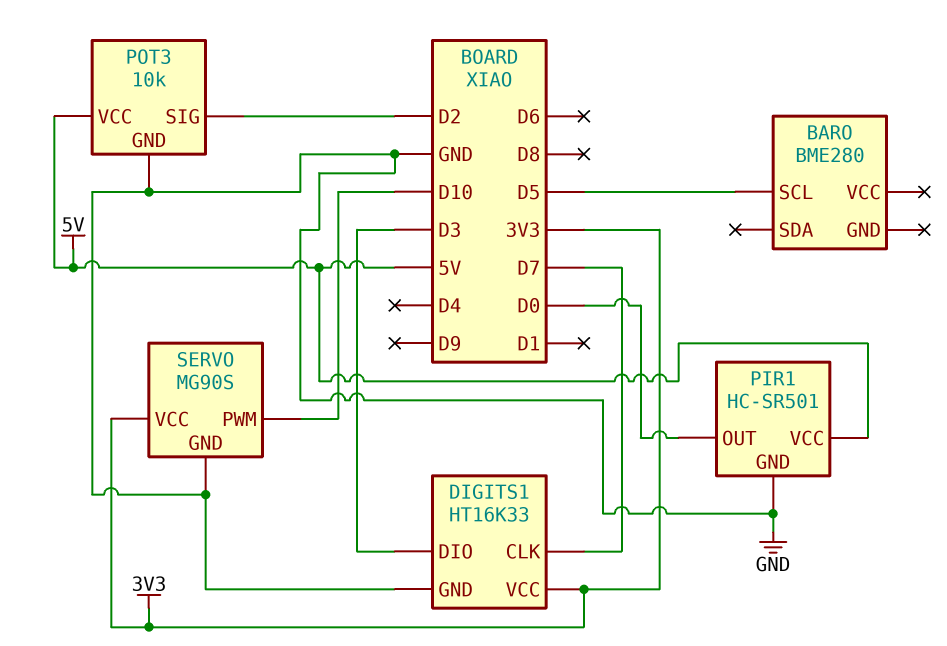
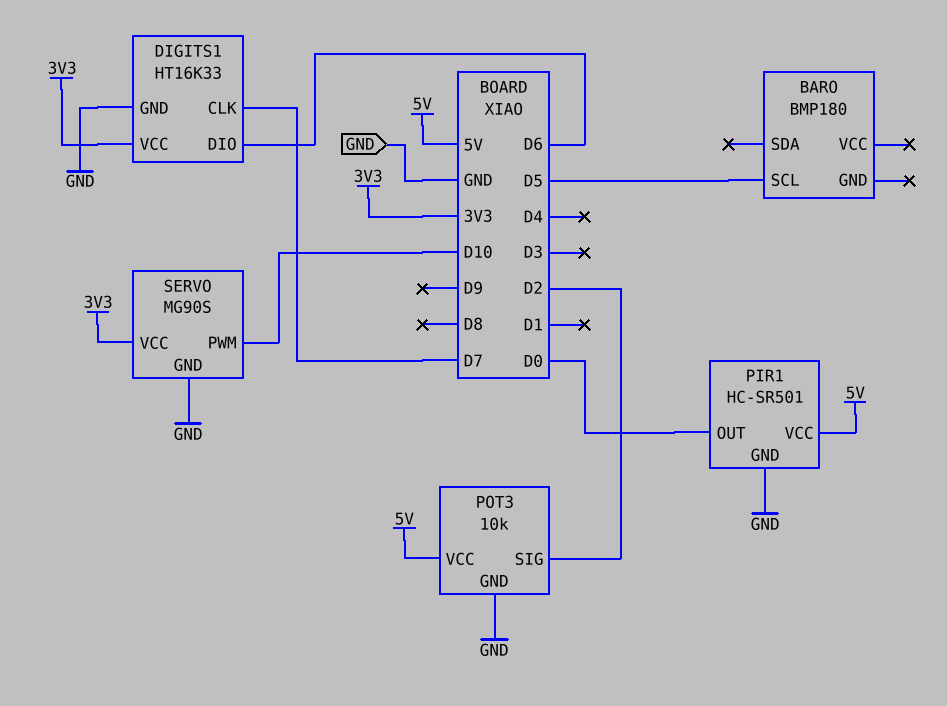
BARO: BME280 -> BMP180
DIGITS1 pin DIO: D3 -> D6

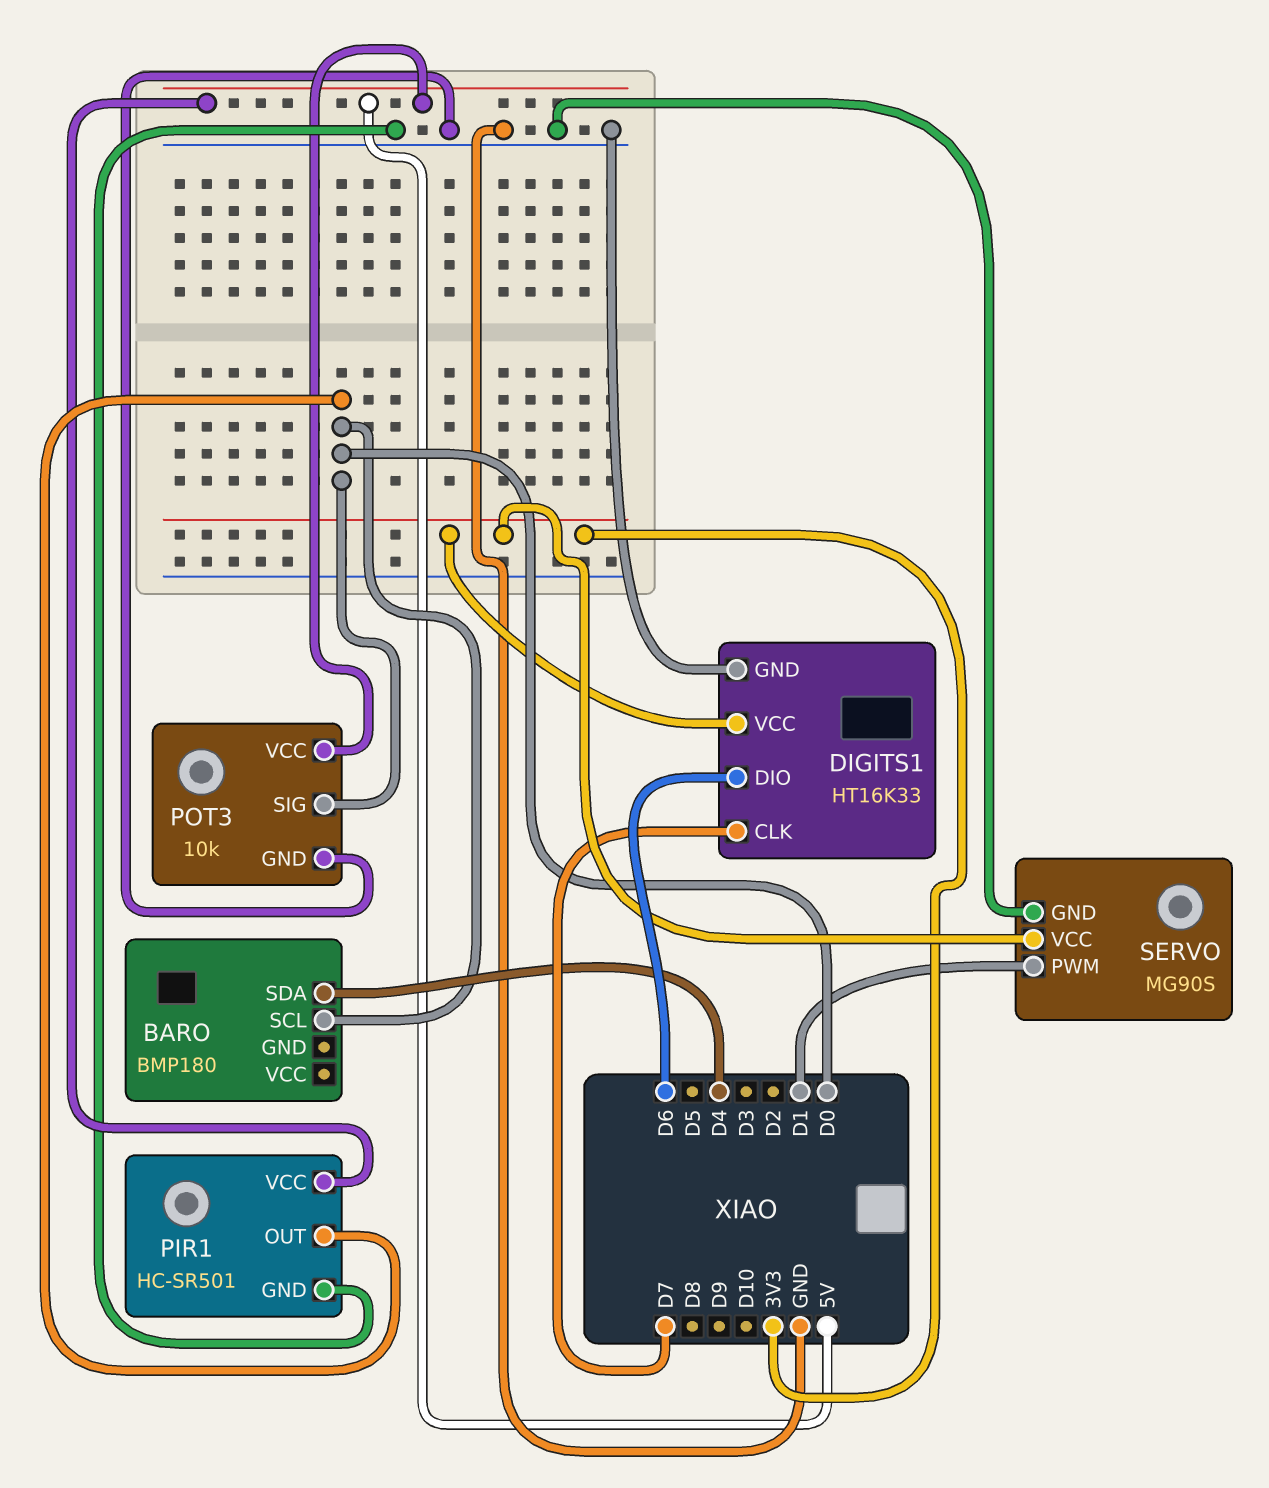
BARO pin SCL: D5 -> D0
BARO pin SDA: none -> D4
POT3 pin SIG: D2 -> D0
SERVO pin PWM: D10 -> D1

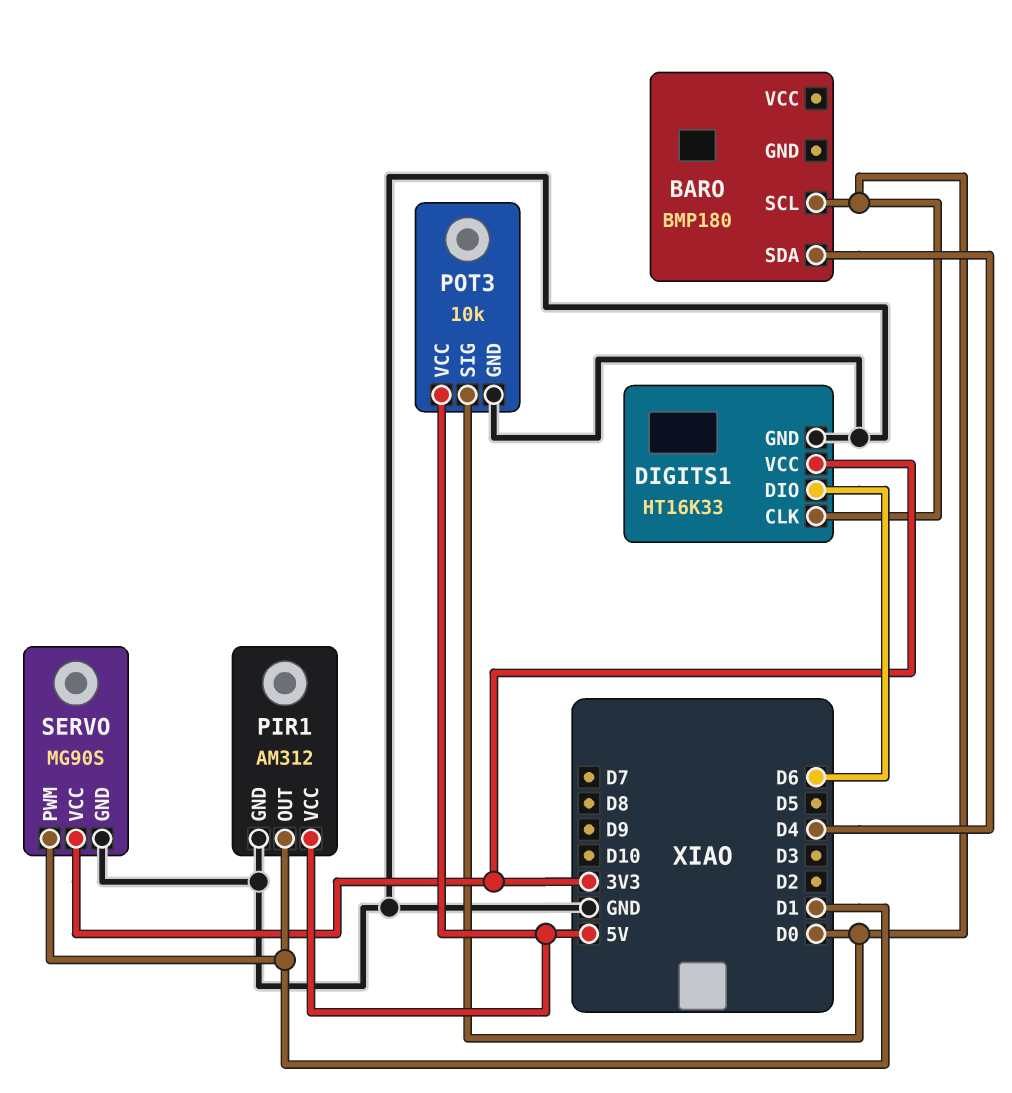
DIGITS1 pin CLK: D7 -> D0
PIR1: HC-SR501 -> AM312
PIR1 pin OUT: D0 -> D1

